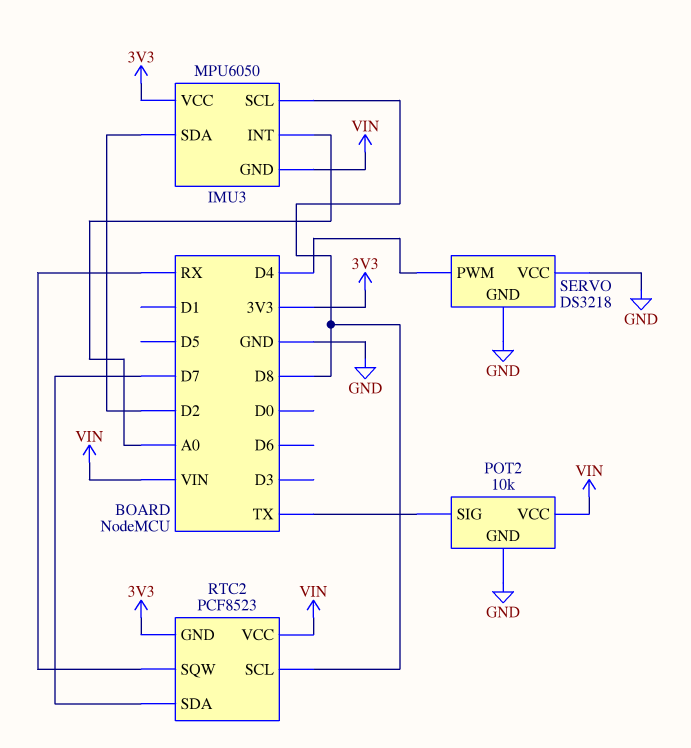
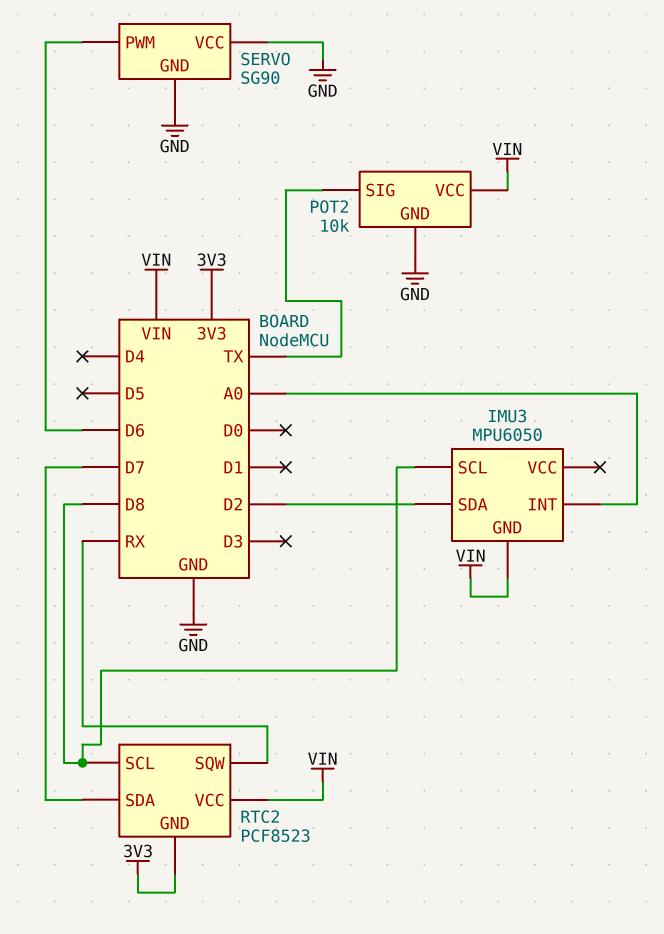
IMU3 pin VCC: 3V3 -> none
SERVO: DS3218 -> SG90
SERVO pin PWM: D4 -> D6

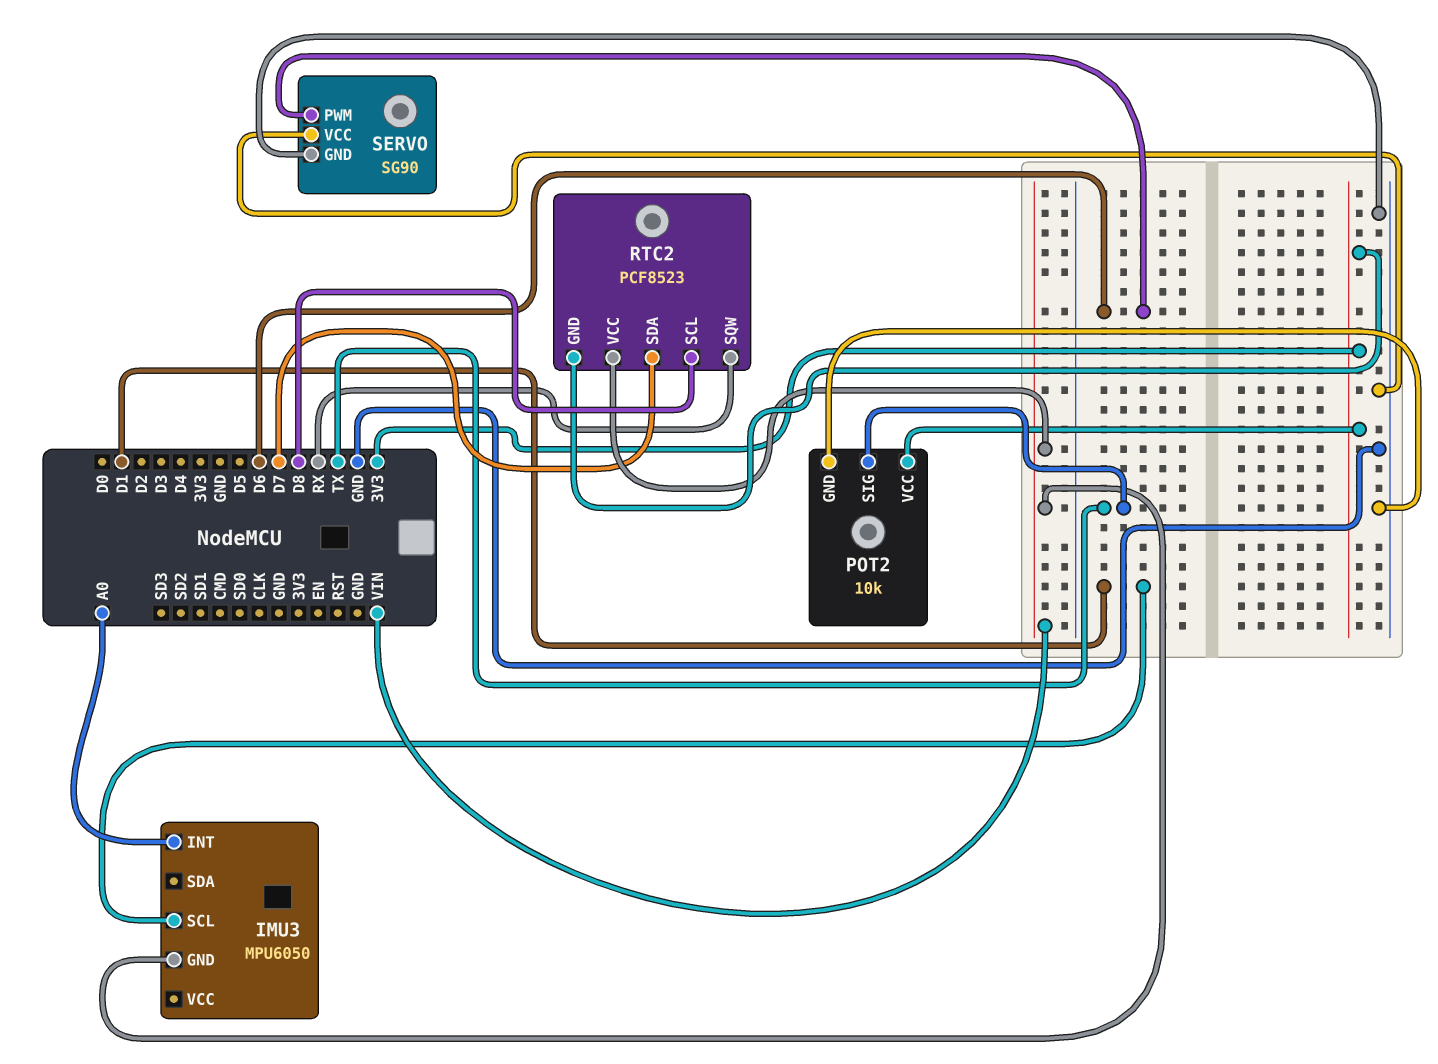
IMU3 pin SCL: D8 -> D1
IMU3 pin SDA: D2 -> none
POT2 pin VCC: VIN -> 3V3

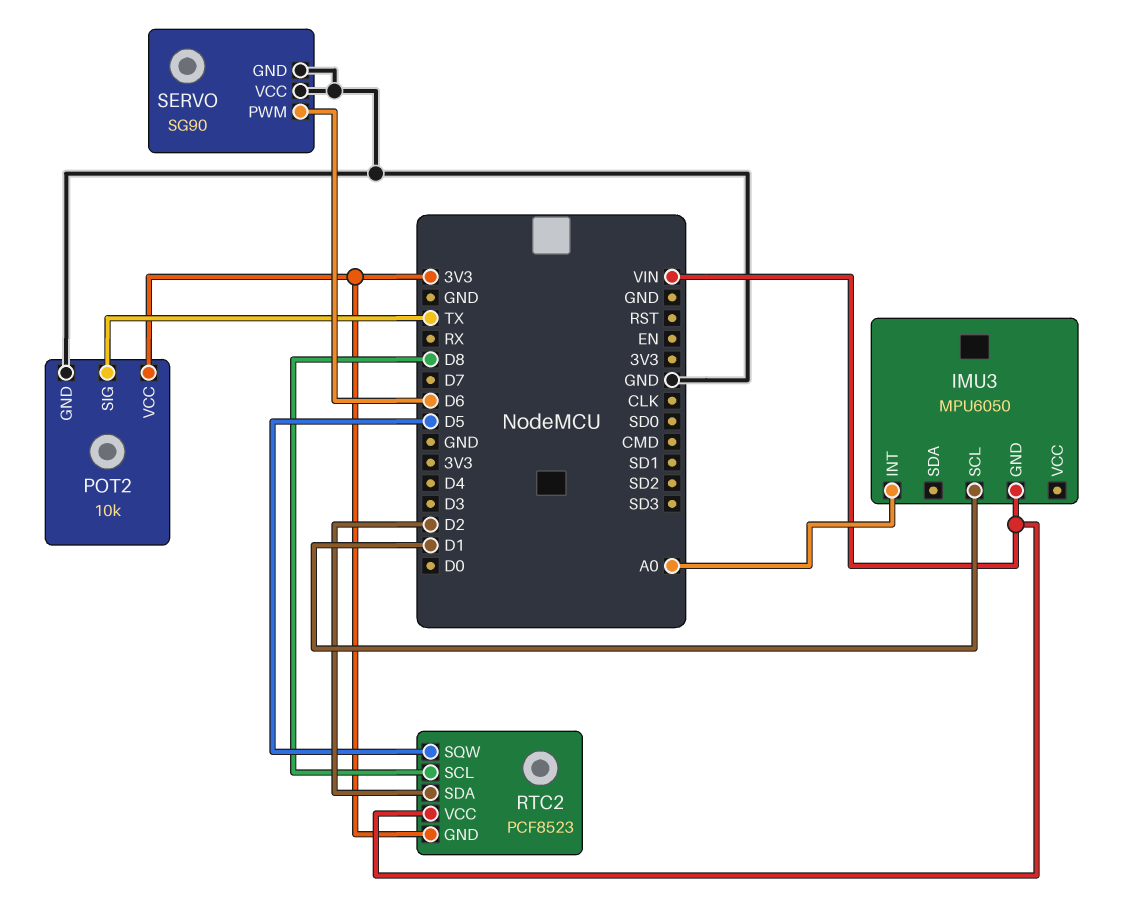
RTC2 pin SDA: D7 -> D2
RTC2 pin SQW: RX -> D5

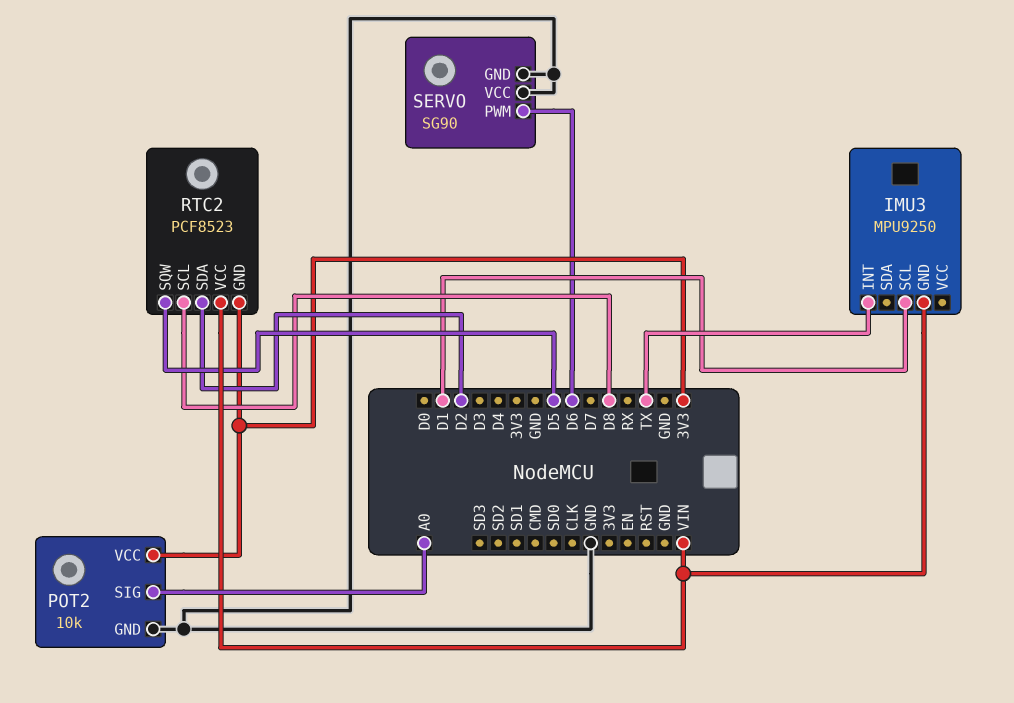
IMU3: MPU6050 -> MPU9250
IMU3 pin INT: A0 -> TX
POT2 pin SIG: TX -> A0

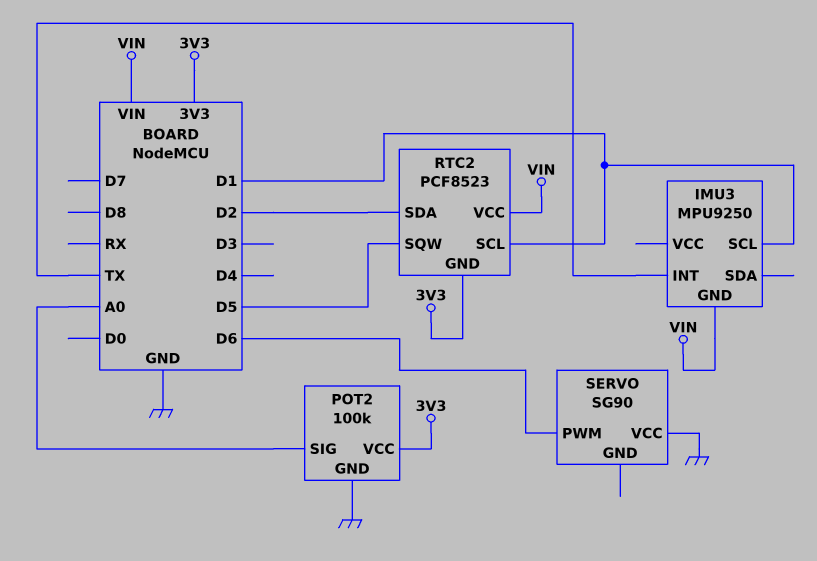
POT2: 10k -> 100k
RTC2 pin SCL: D8 -> D1
SERVO pin GND: GND -> none

